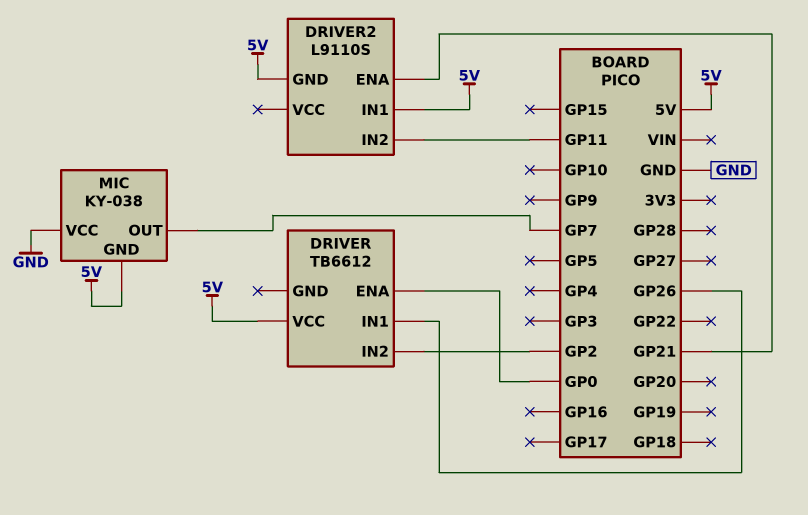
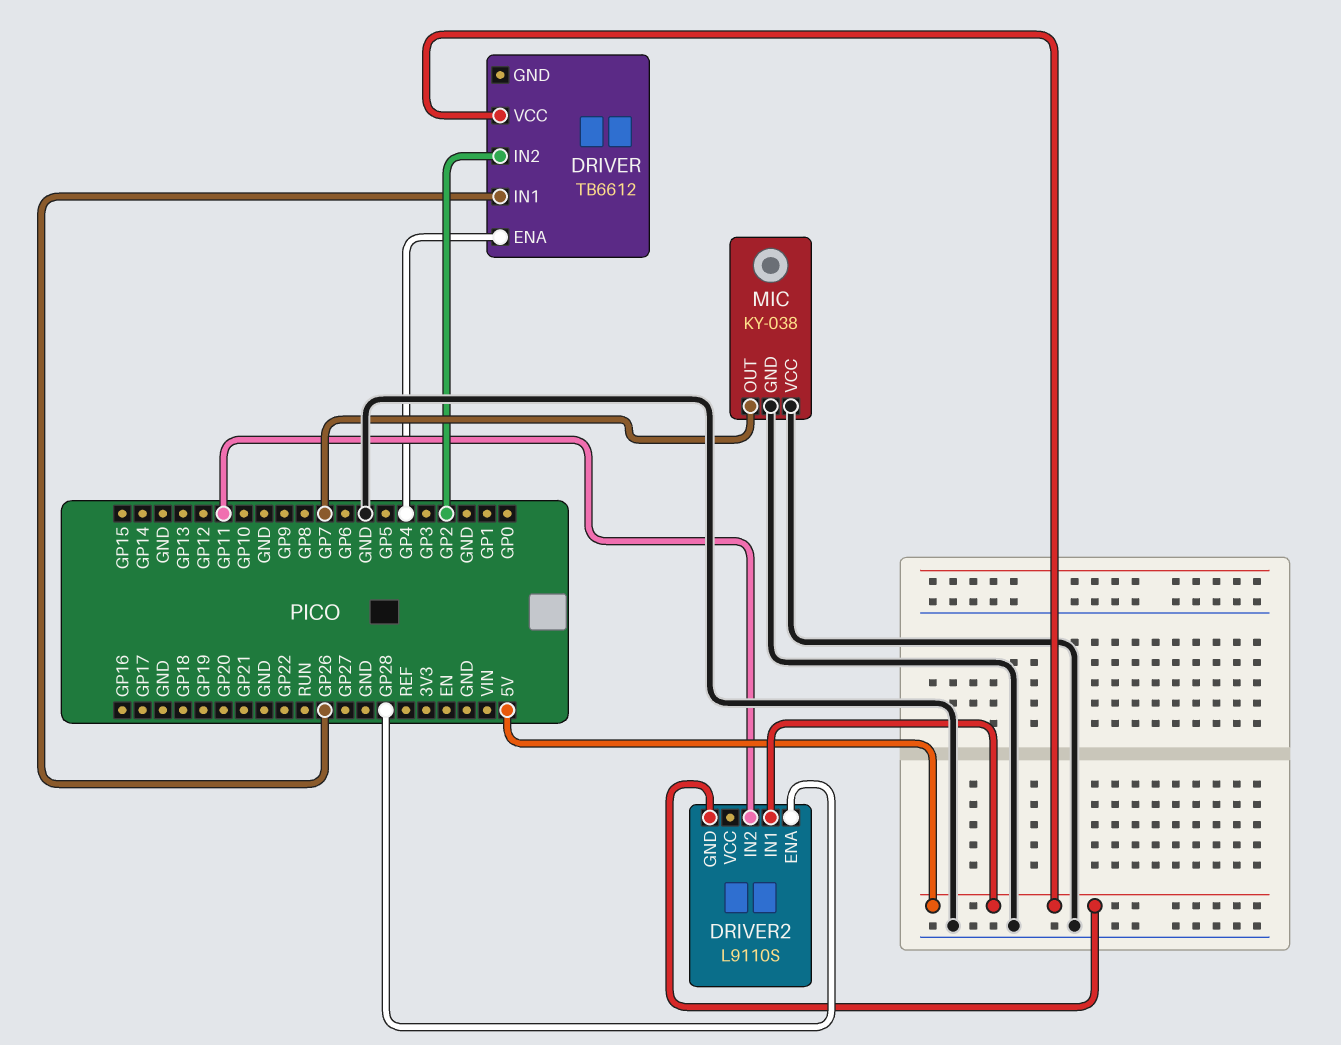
DRIVER pin ENA: GP0 -> GP4
DRIVER2 pin ENA: GP21 -> GP28
MIC pin GND: 5V -> GND

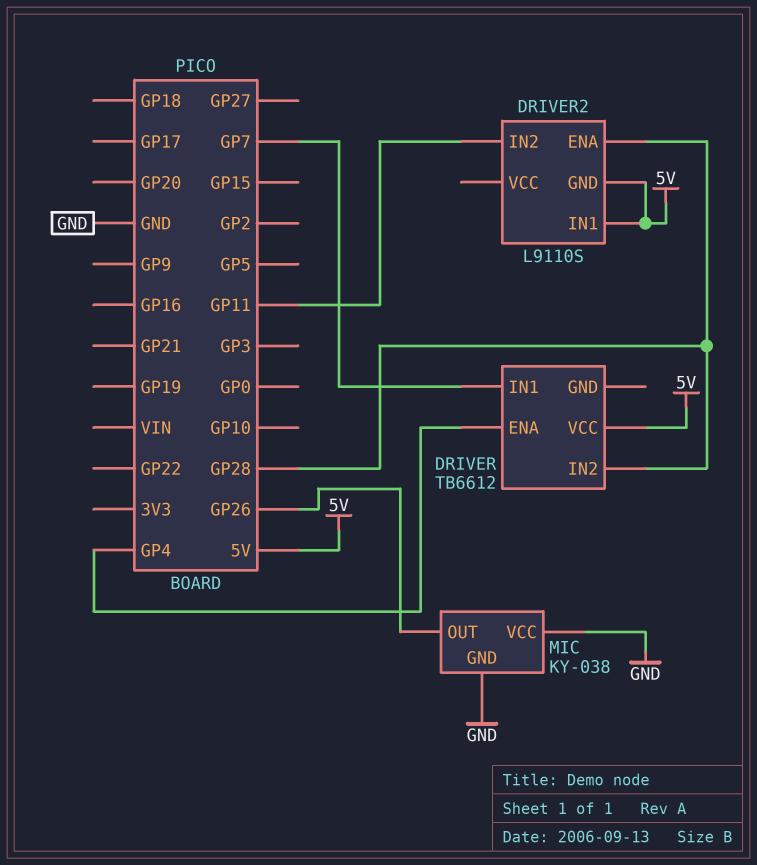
DRIVER pin IN1: GP26 -> GP7
DRIVER pin IN2: GP2 -> GP28
MIC pin OUT: GP7 -> GP26

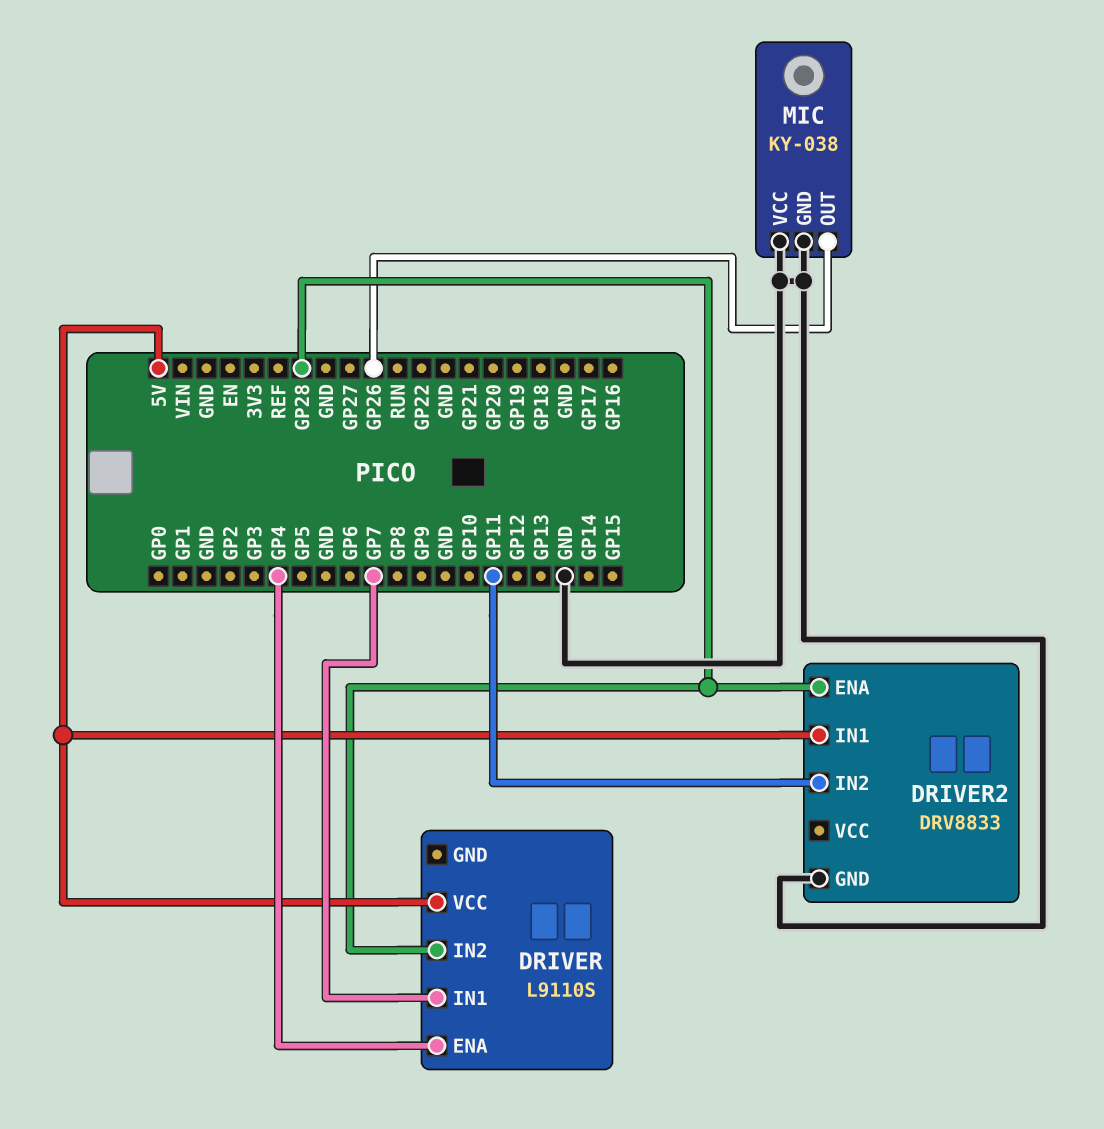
DRIVER: TB6612 -> L9110S
DRIVER2: L9110S -> DRV8833
DRIVER2 pin GND: 5V -> GND

